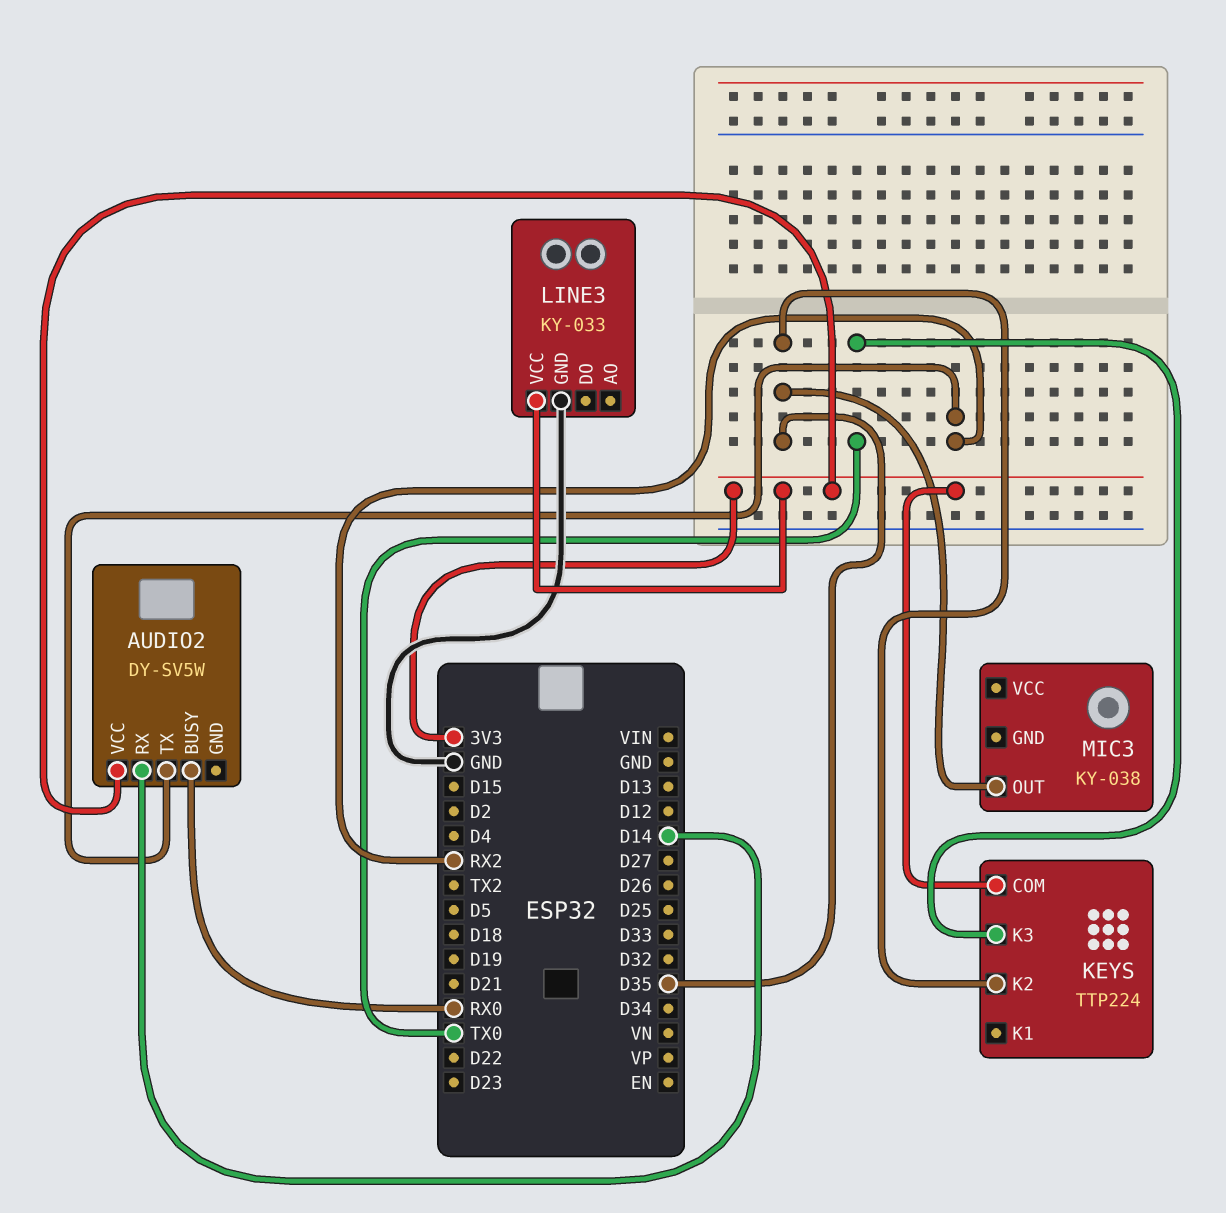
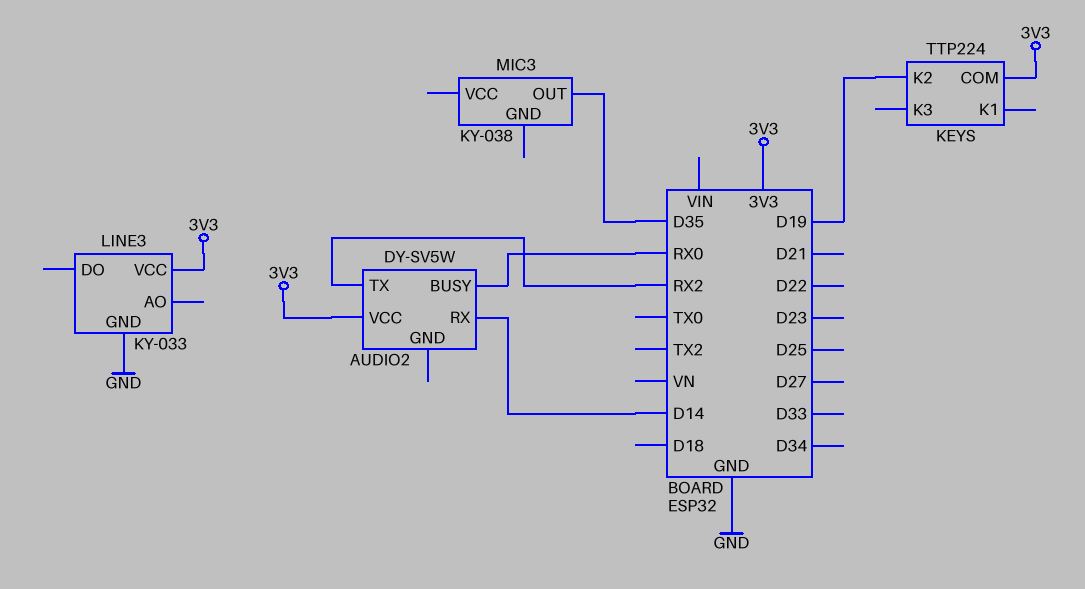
KEYS pin K2: D35 -> D19
KEYS pin K3: TX0 -> none

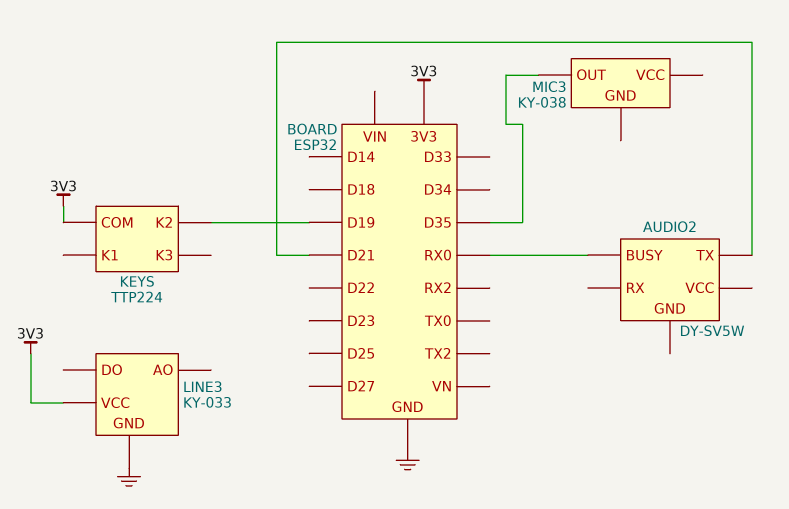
AUDIO2 pin RX: D14 -> none
AUDIO2 pin TX: RX2 -> D21
AUDIO2 pin VCC: 3V3 -> none

